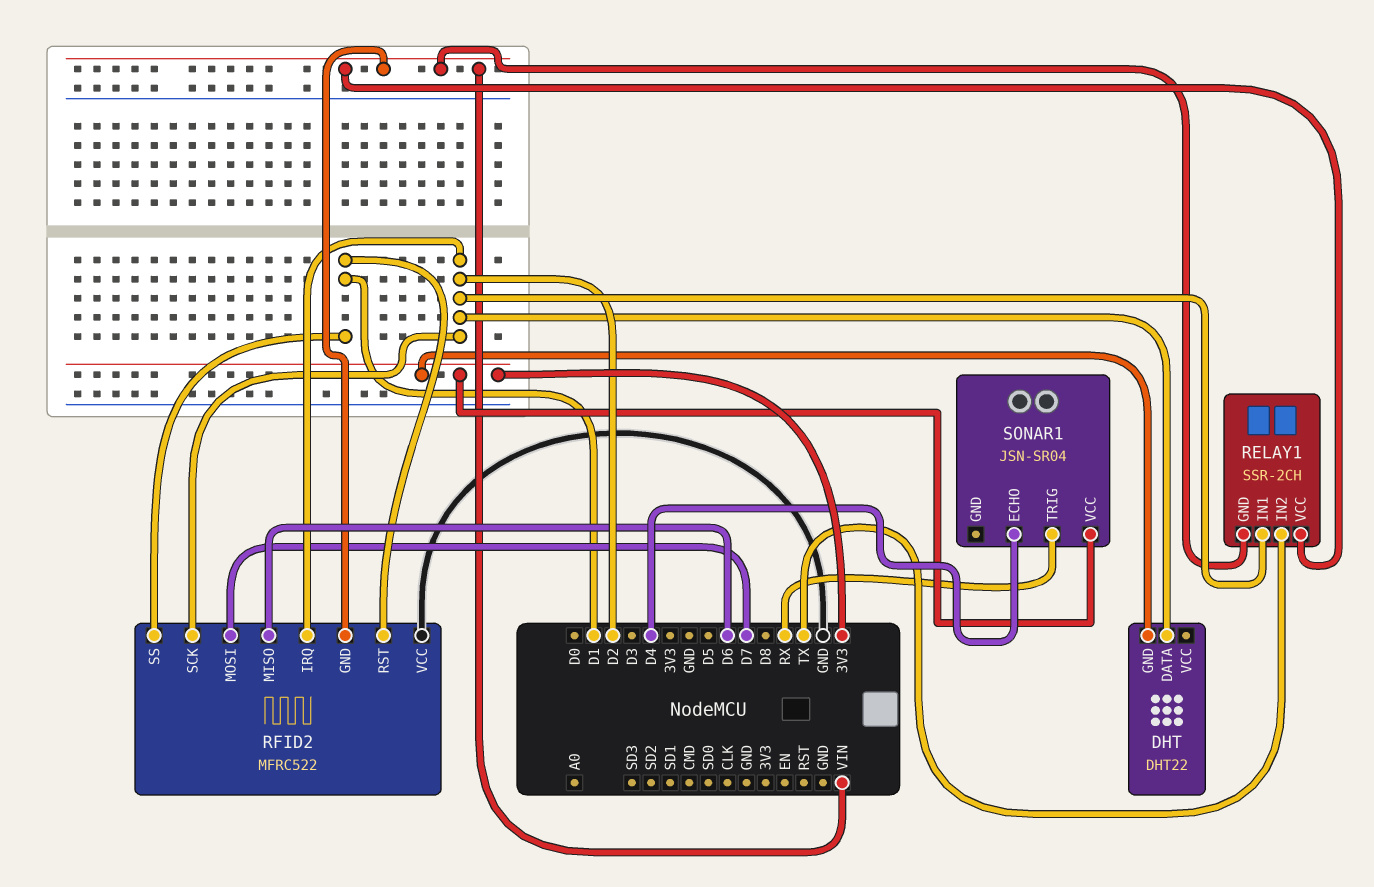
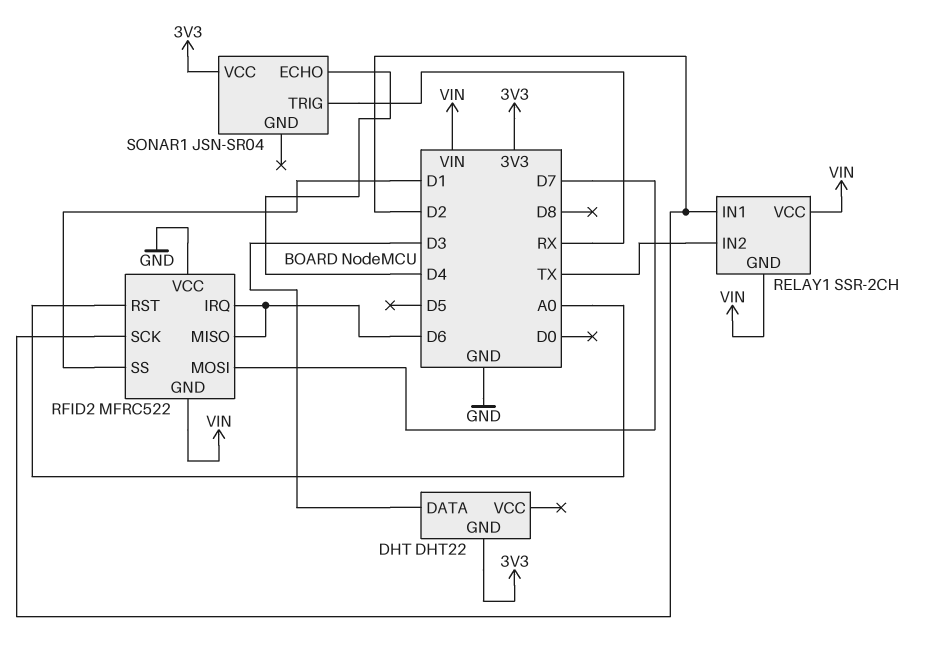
DHT pin DATA: D2 -> D3
RFID2 pin IRQ: D2 -> D6
RFID2 pin RST: D1 -> A0

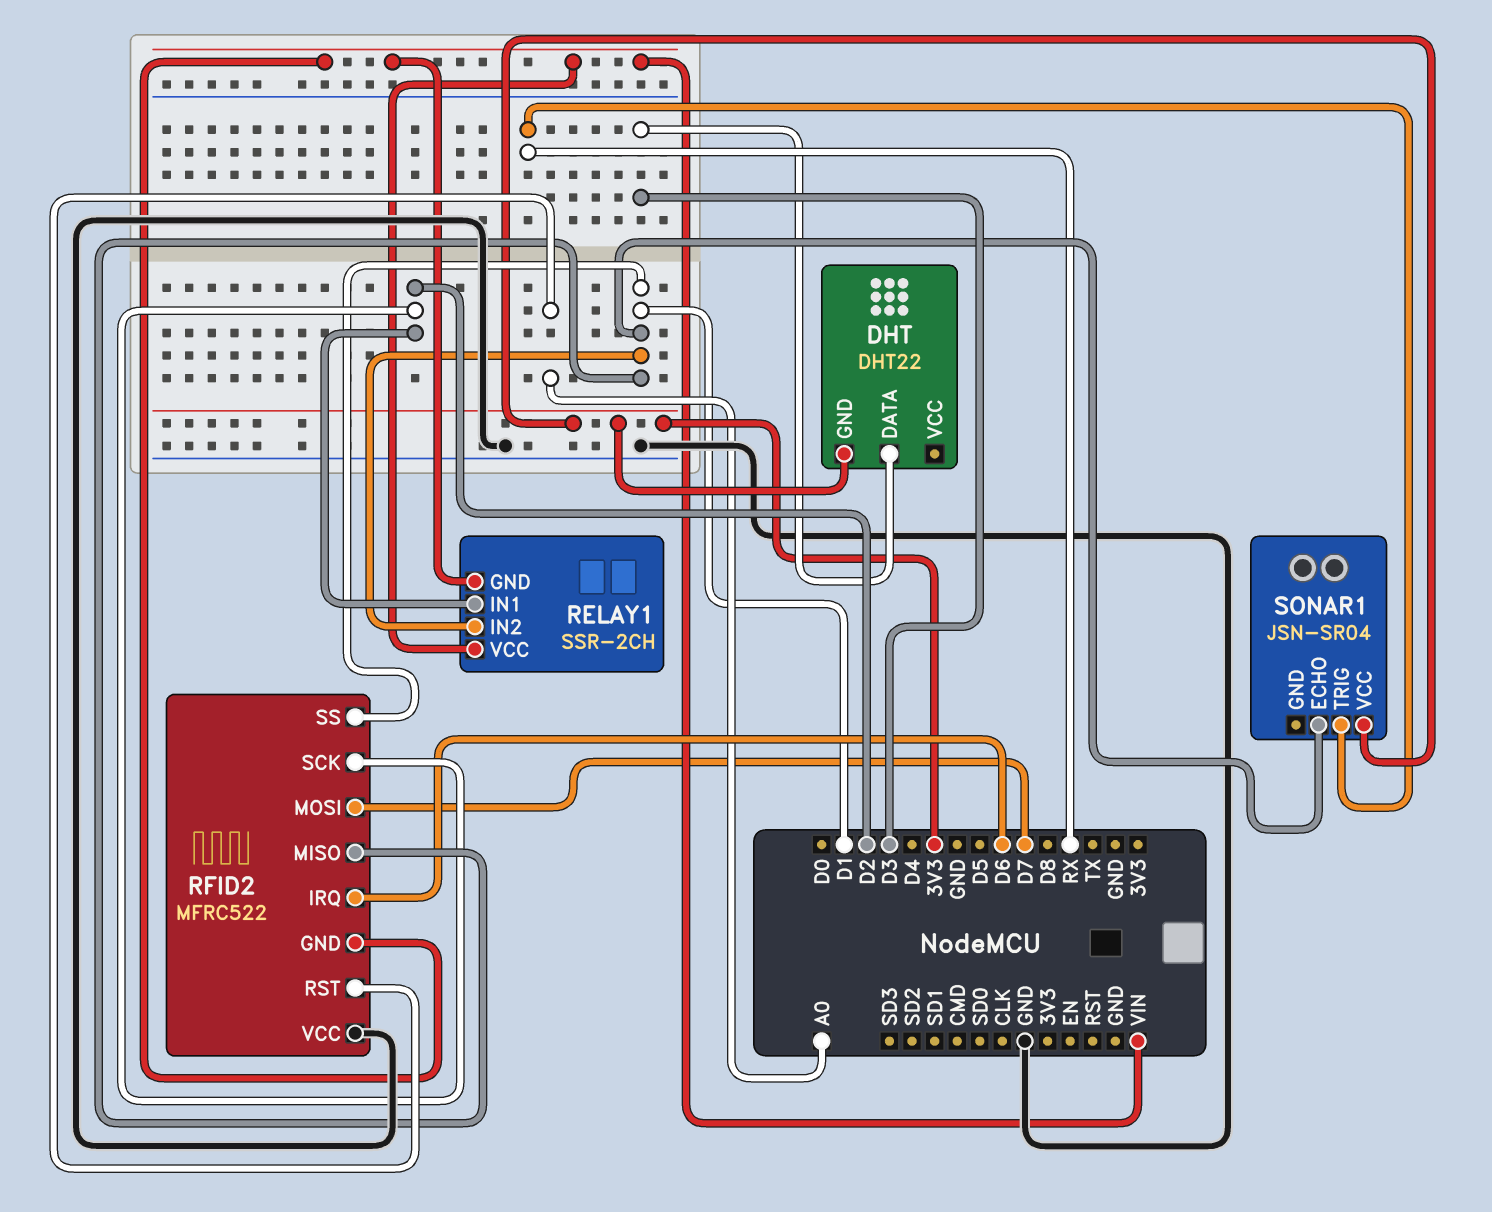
RELAY1 pin IN2: TX -> D1
RFID2 pin MISO: D6 -> D1
SONAR1 pin ECHO: D4 -> D1

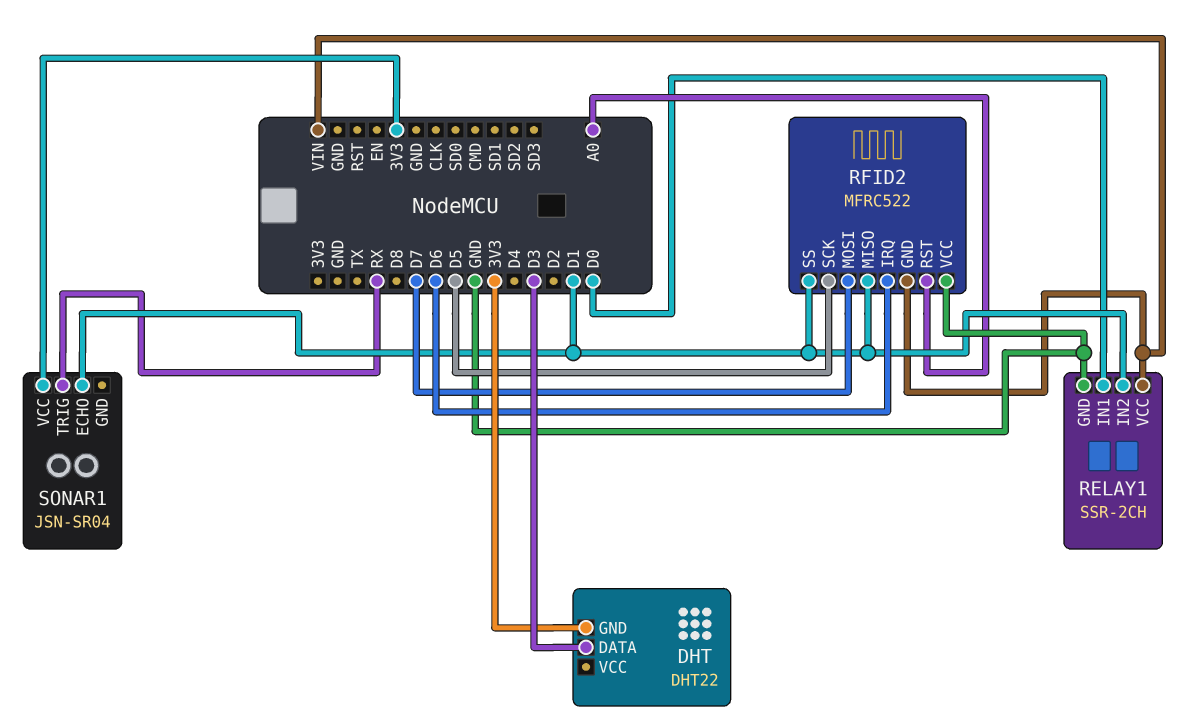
RELAY1 pin GND: VIN -> GND
RELAY1 pin IN1: D2 -> D0
RFID2 pin SCK: D2 -> D5

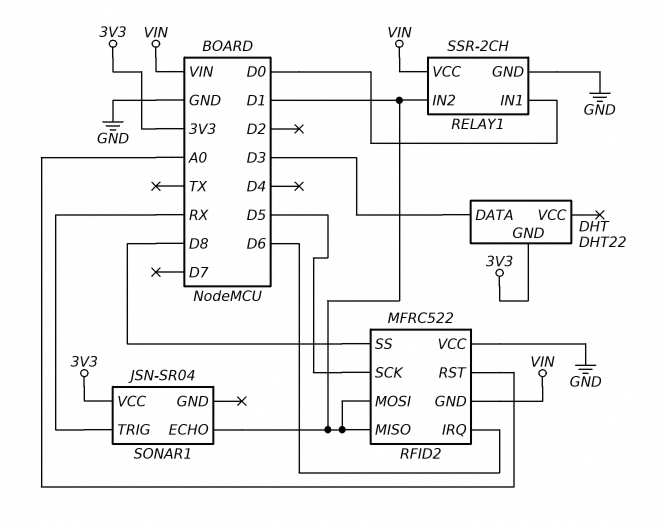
RFID2 pin MOSI: D7 -> D1
RFID2 pin SS: D1 -> D8

